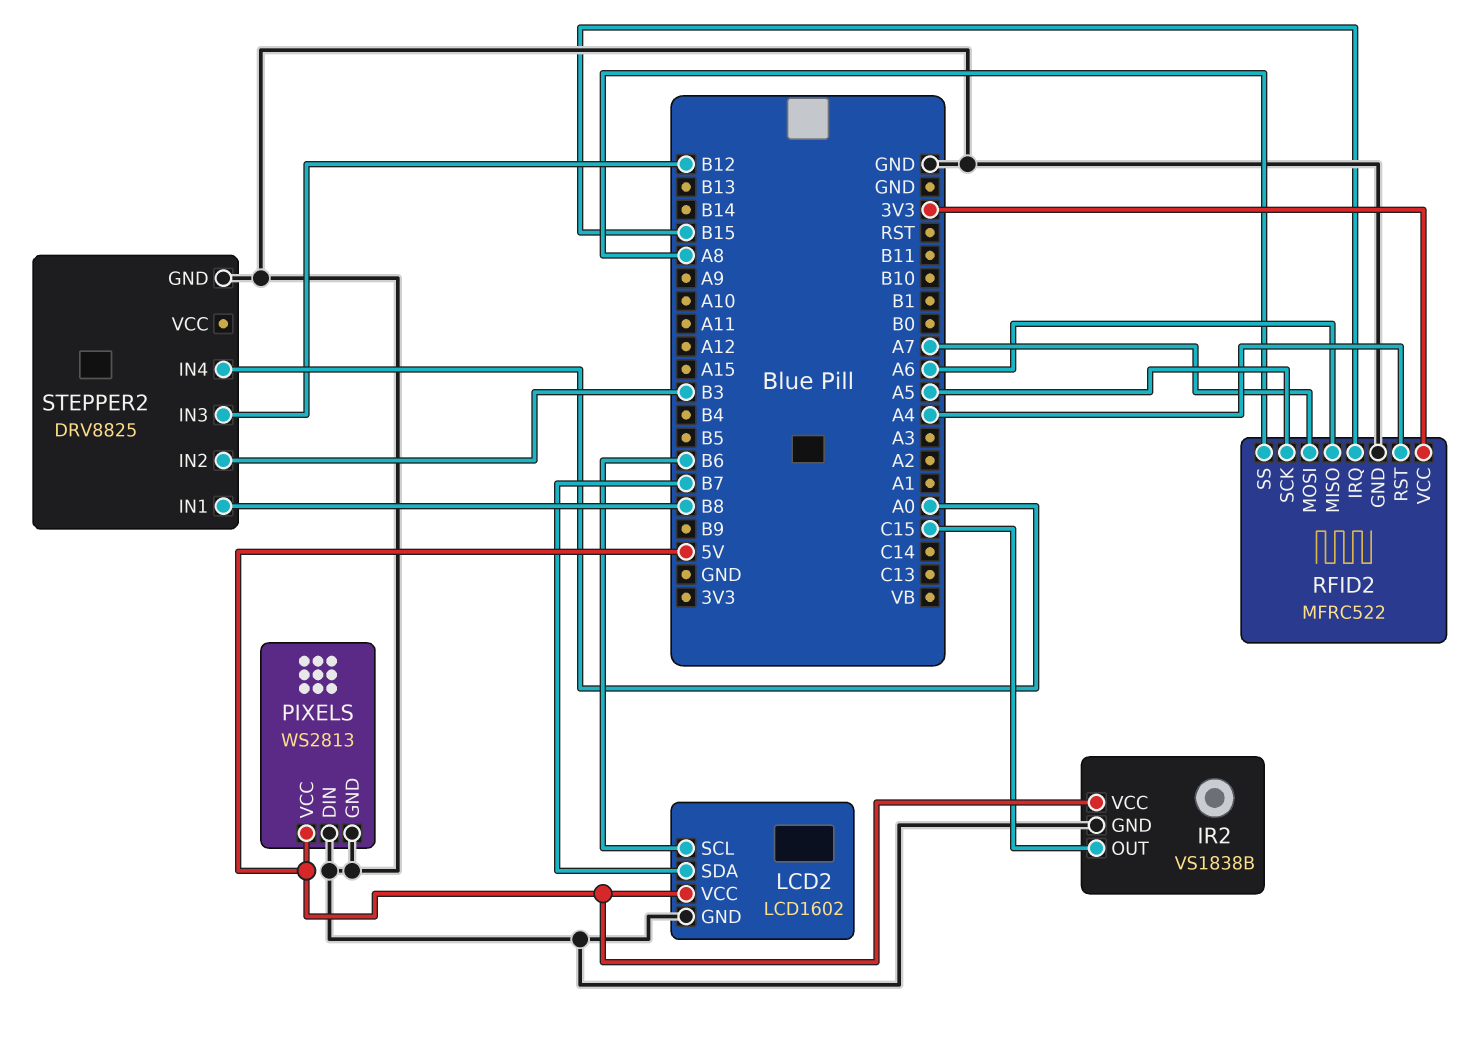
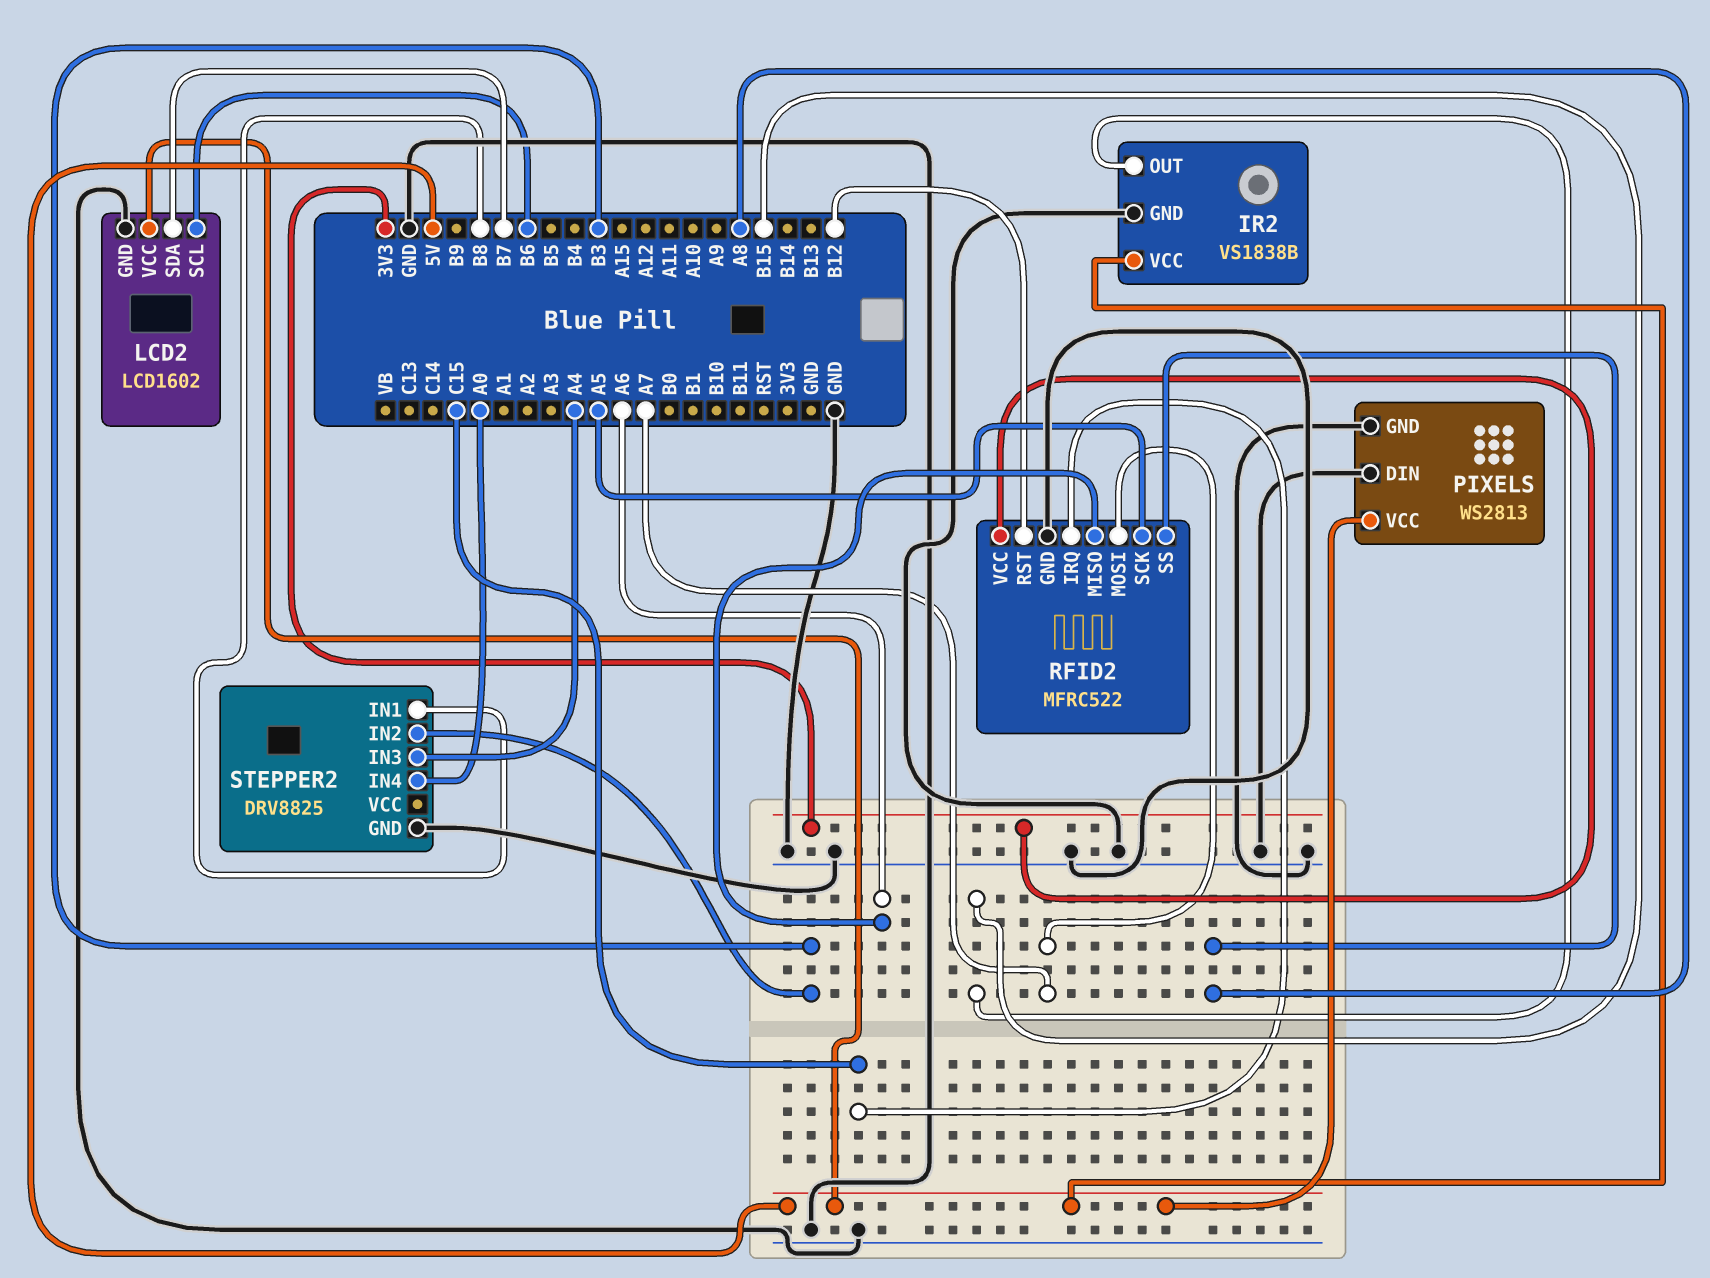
IR2 pin OUT: C15 -> B15
RFID2 pin IRQ: B15 -> C15
RFID2 pin RST: A4 -> B12
STEPPER2 pin IN3: B12 -> A4

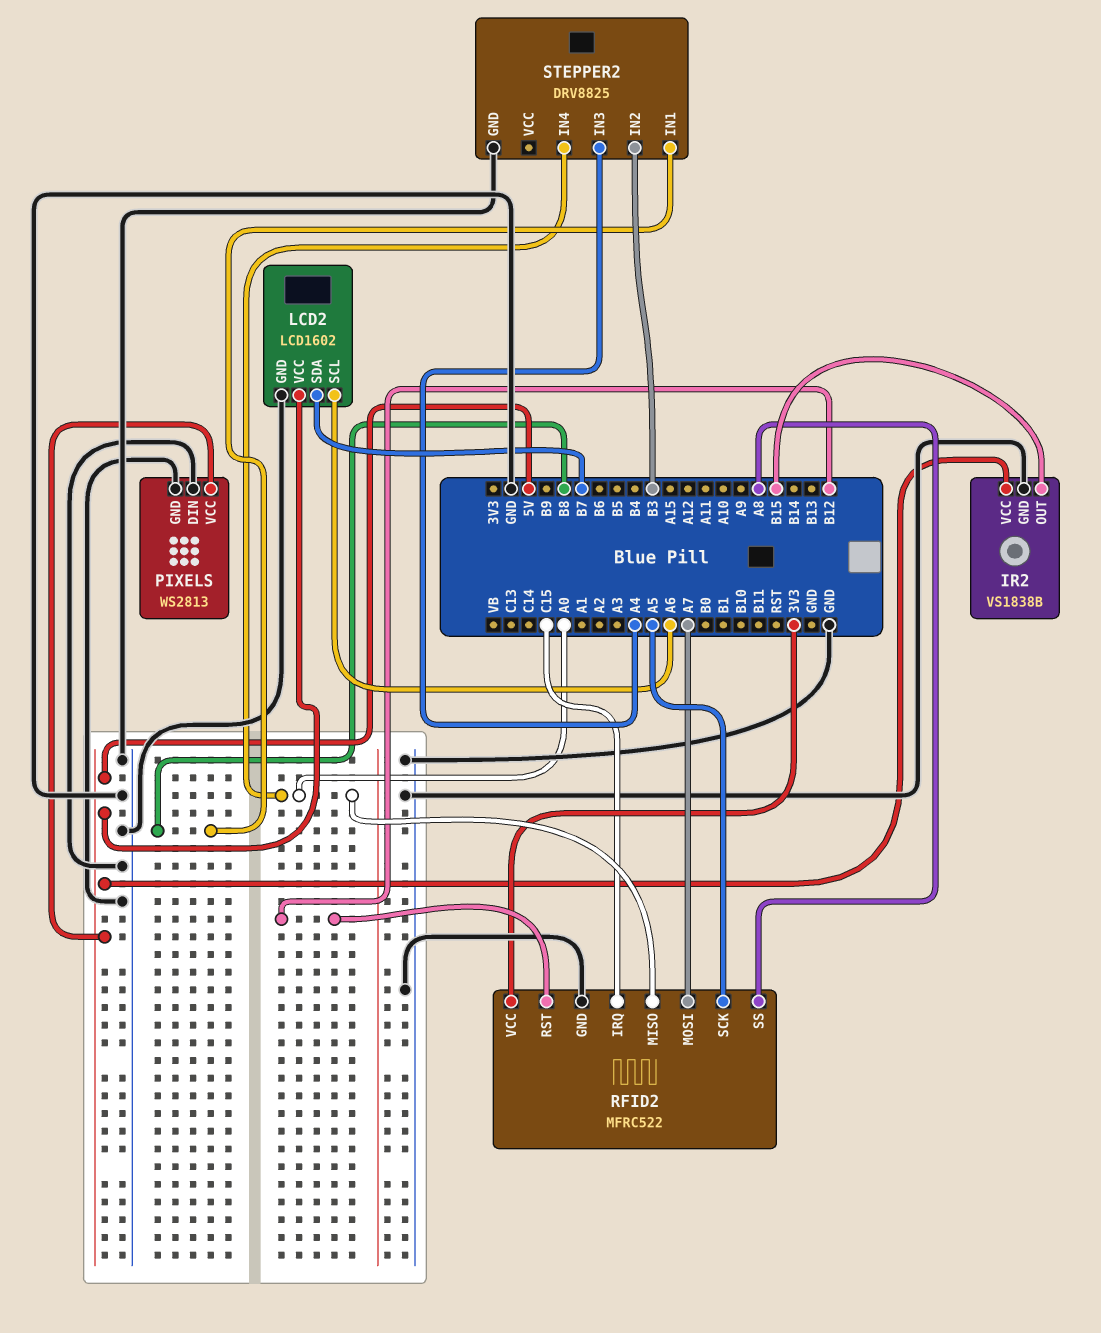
LCD2 pin SCL: B6 -> A6
RFID2 pin MISO: A6 -> A0

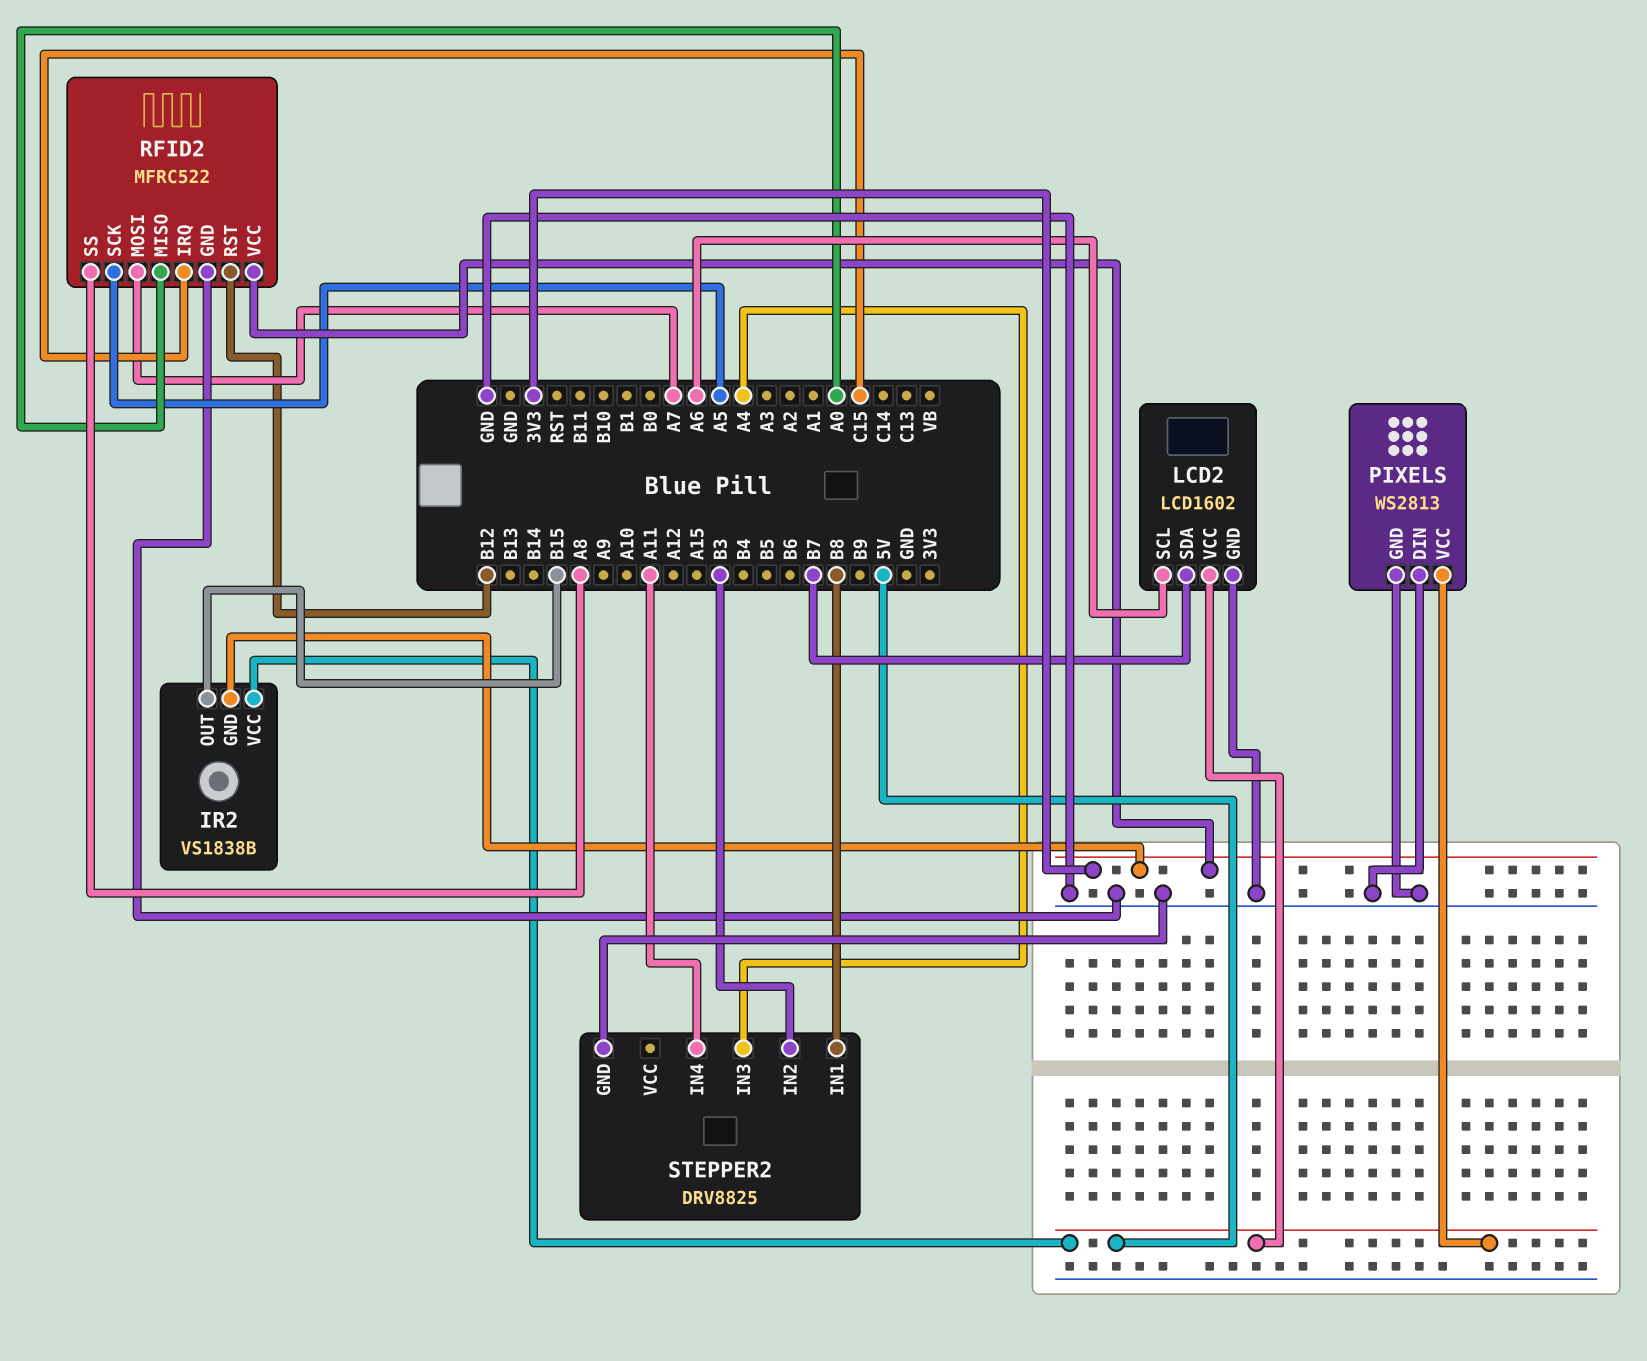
IR2 pin GND: GND -> 3V3
STEPPER2 pin IN4: A0 -> A11

